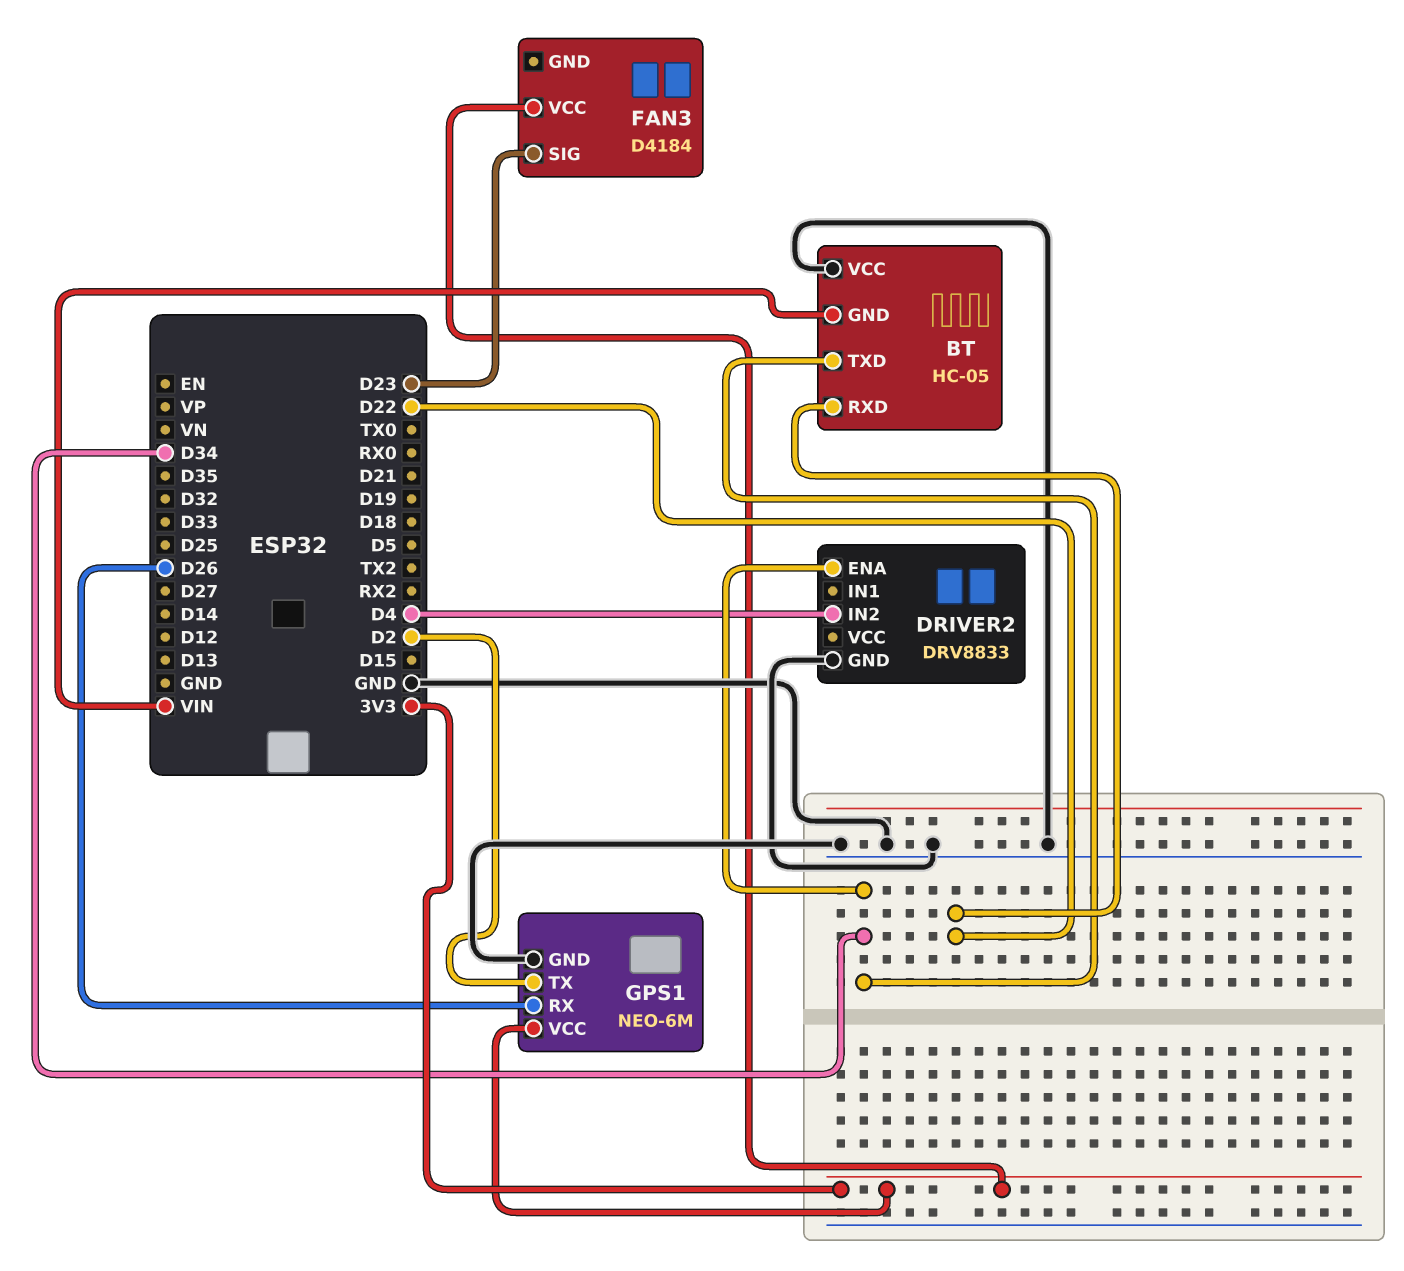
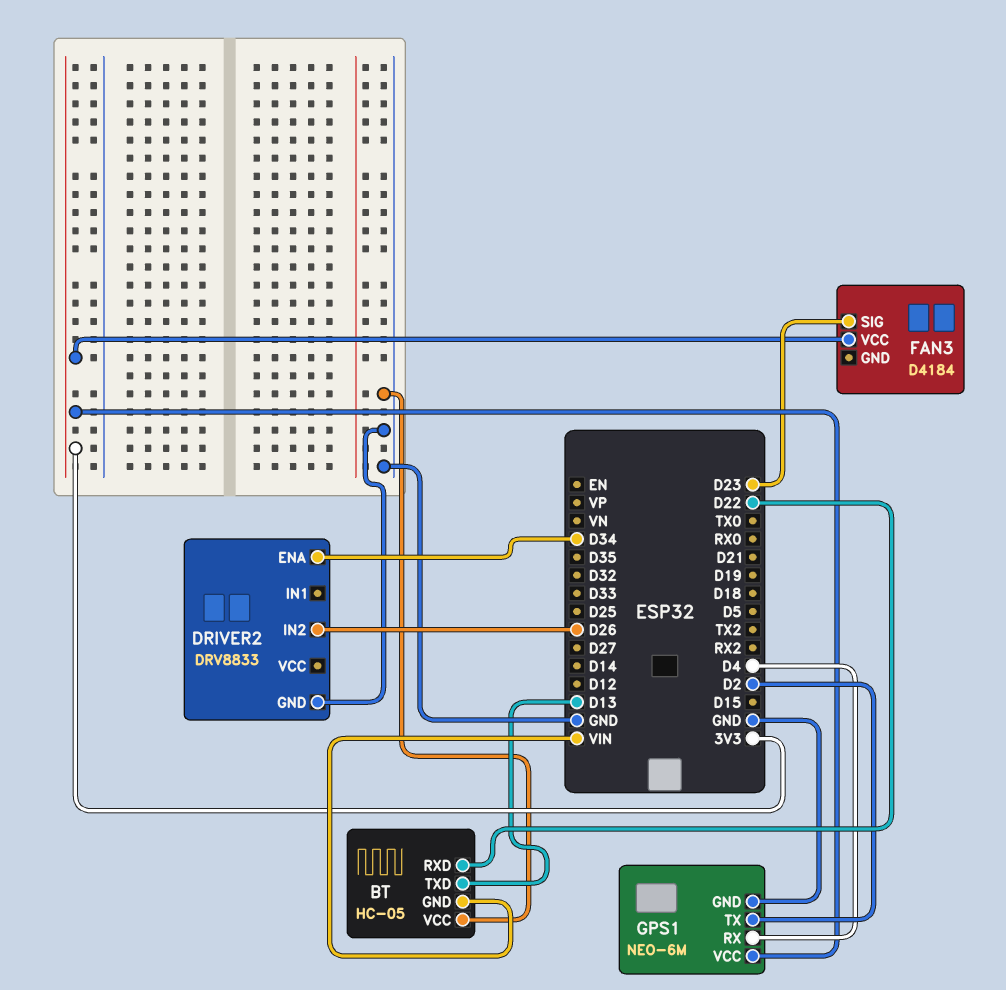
BT pin TXD: D34 -> D13
DRIVER2 pin IN2: D4 -> D26
GPS1 pin RX: D26 -> D4

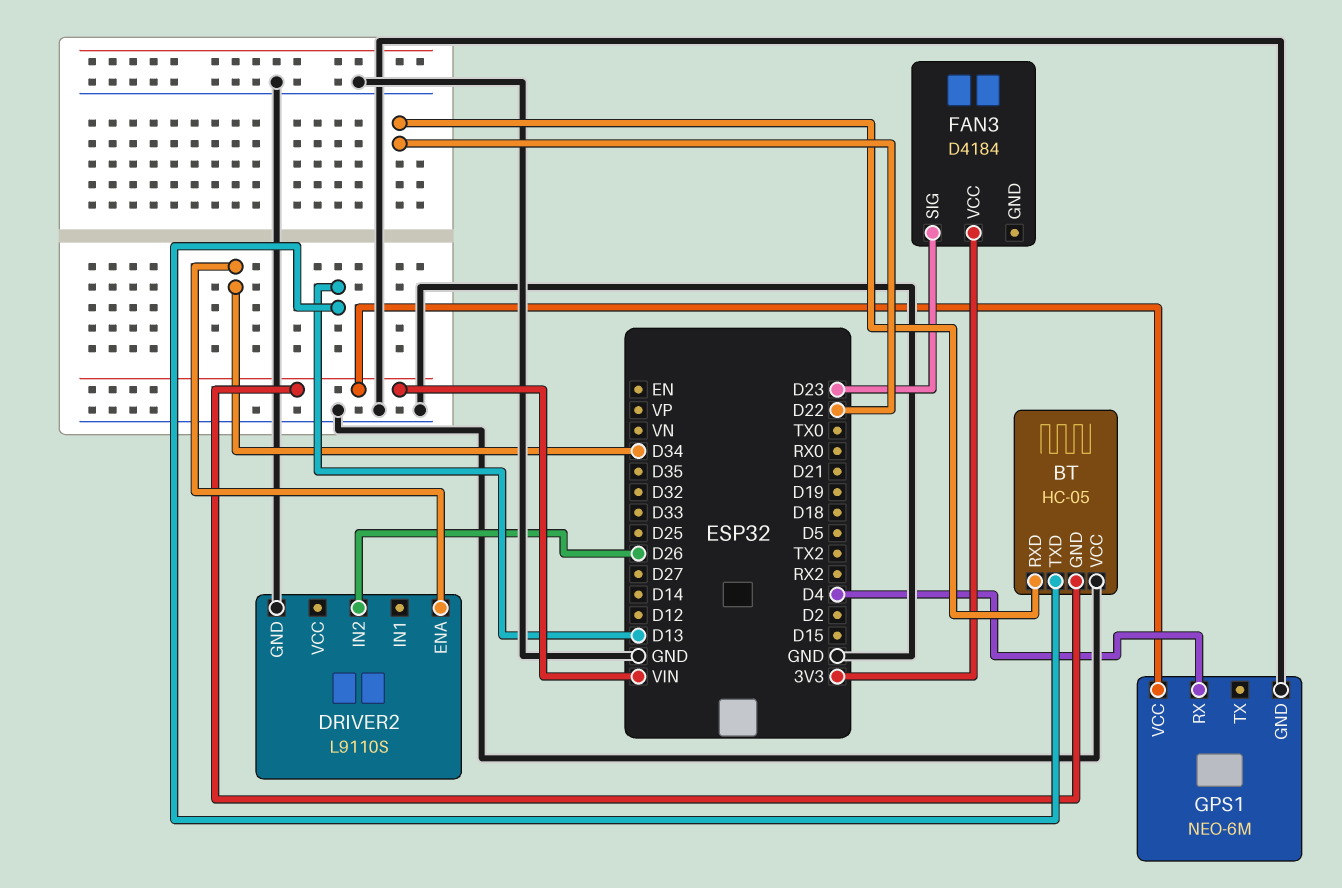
DRIVER2: DRV8833 -> L9110S
GPS1 pin TX: D2 -> none
GPS1 pin VCC: 3V3 -> VIN

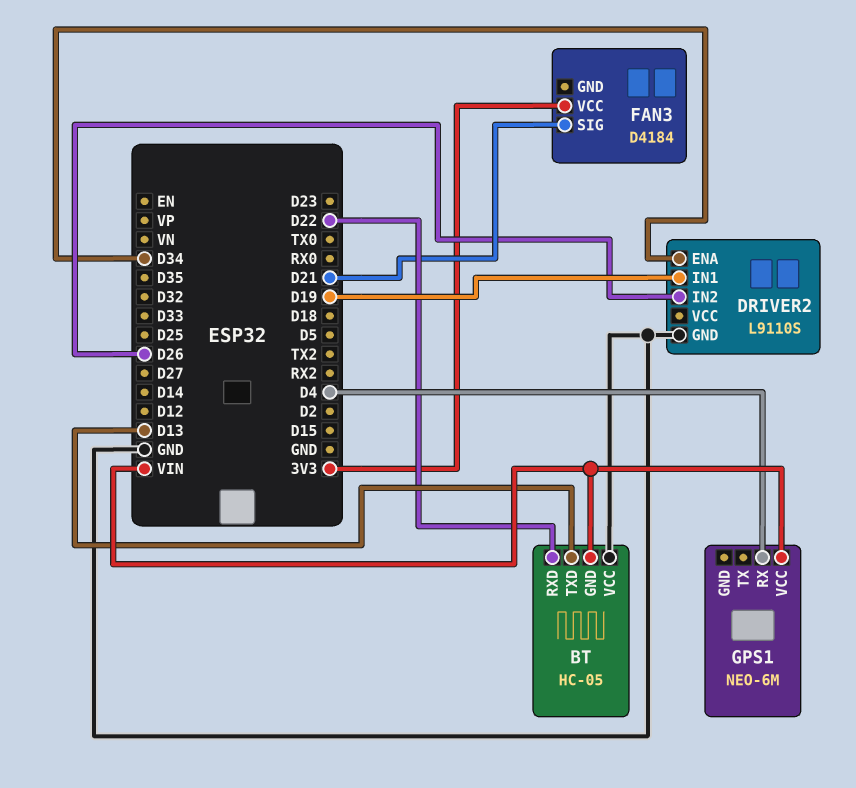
DRIVER2 pin IN1: none -> D19
FAN3 pin SIG: D23 -> D21
GPS1 pin GND: GND -> none

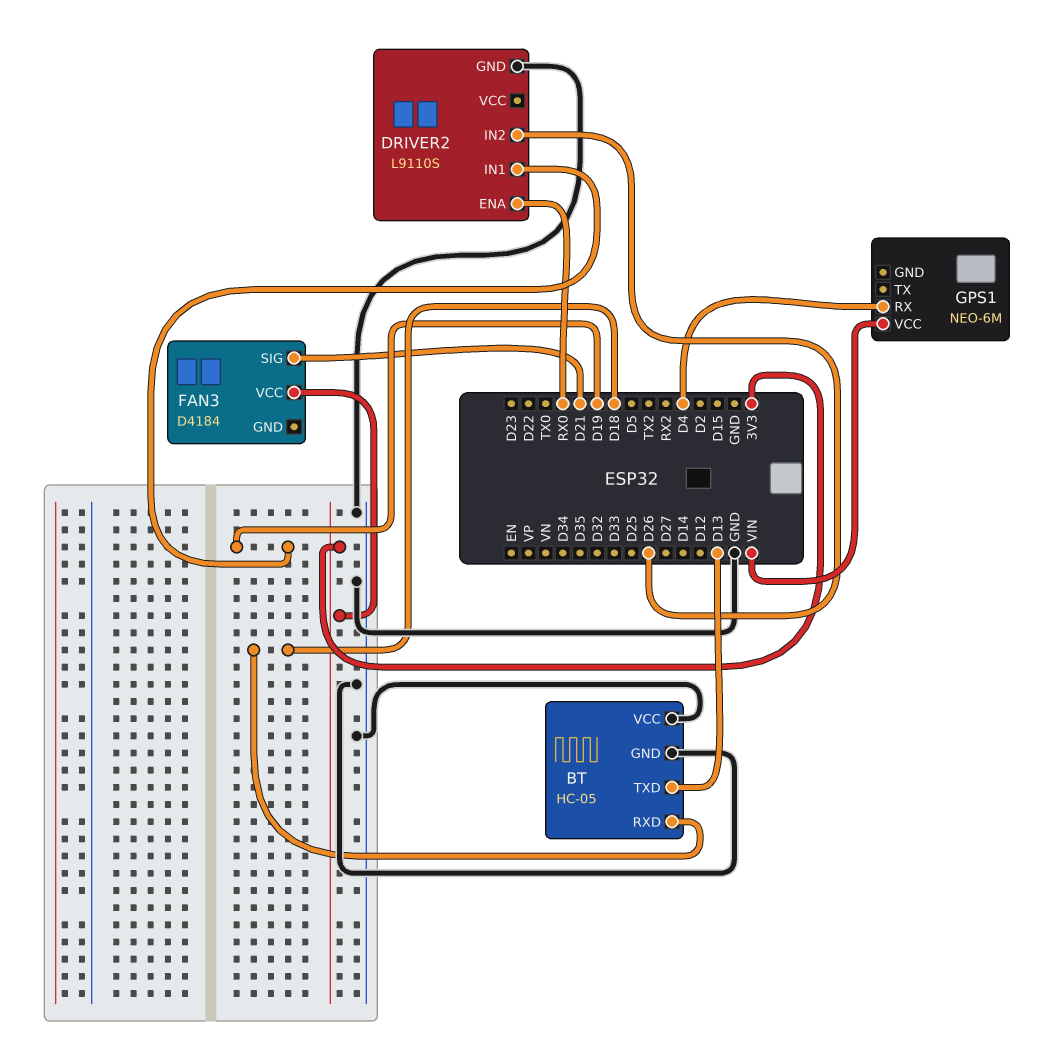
BT pin GND: VIN -> GND
BT pin RXD: D22 -> D18
DRIVER2 pin ENA: D34 -> RX0

